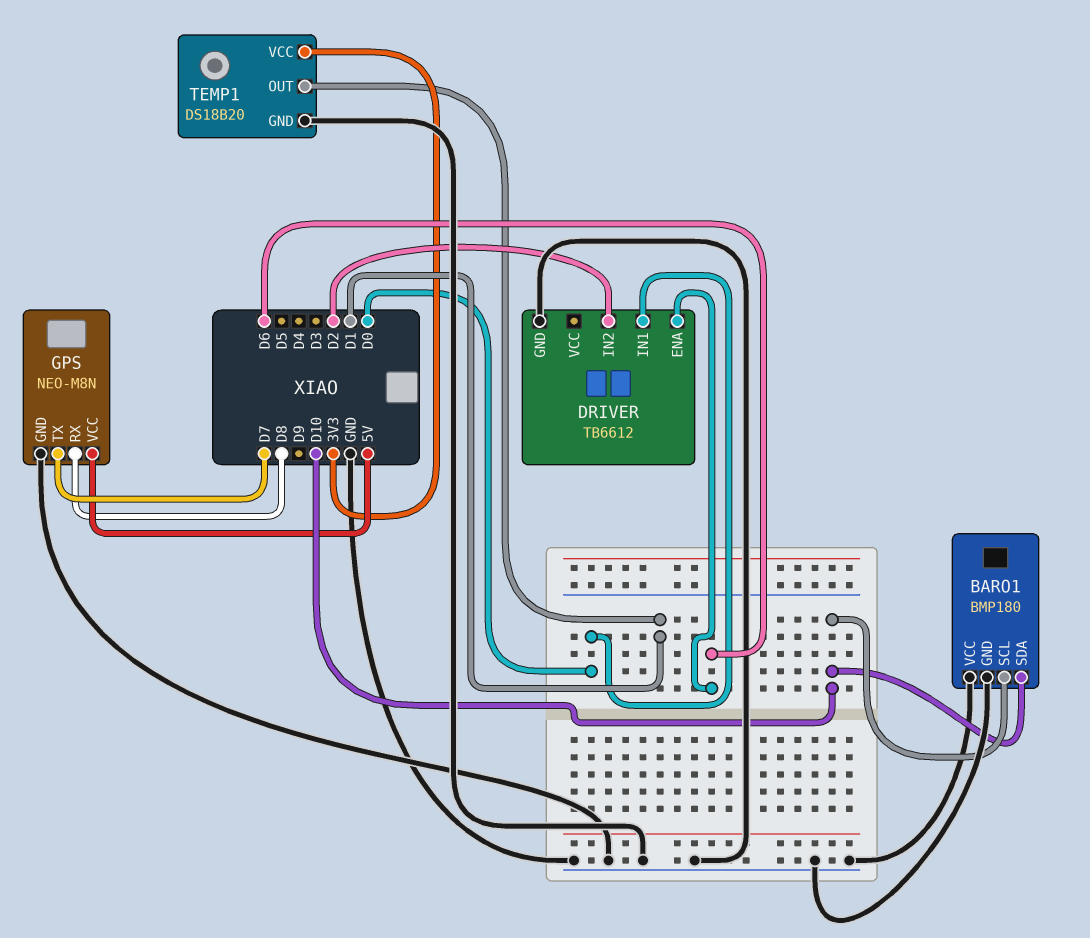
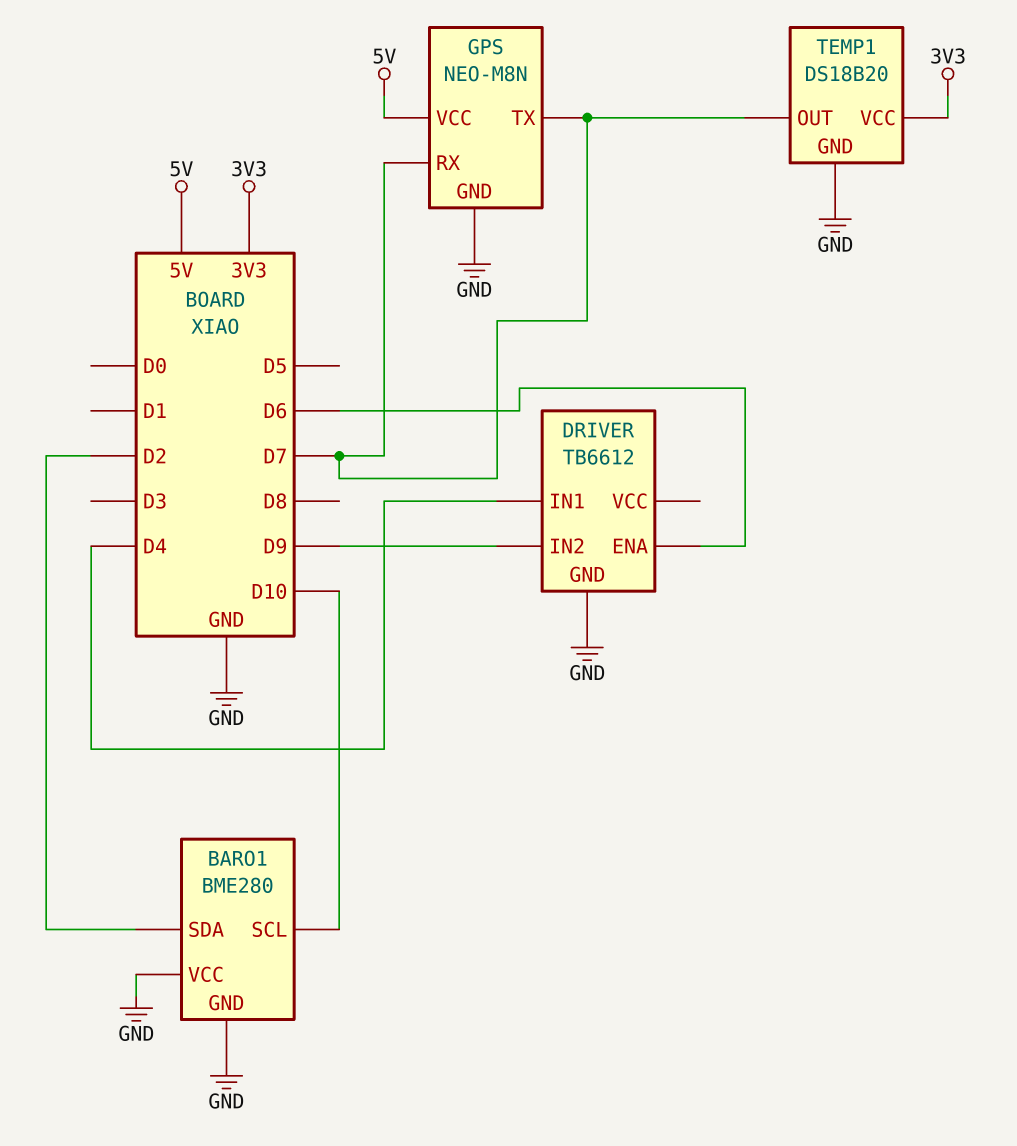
BARO1: BMP180 -> BME280
BARO1 pin SDA: D10 -> D2
DRIVER pin IN1: D0 -> D4
DRIVER pin IN2: D2 -> D9
GPS pin RX: D8 -> D7
TEMP1 pin OUT: D1 -> D7

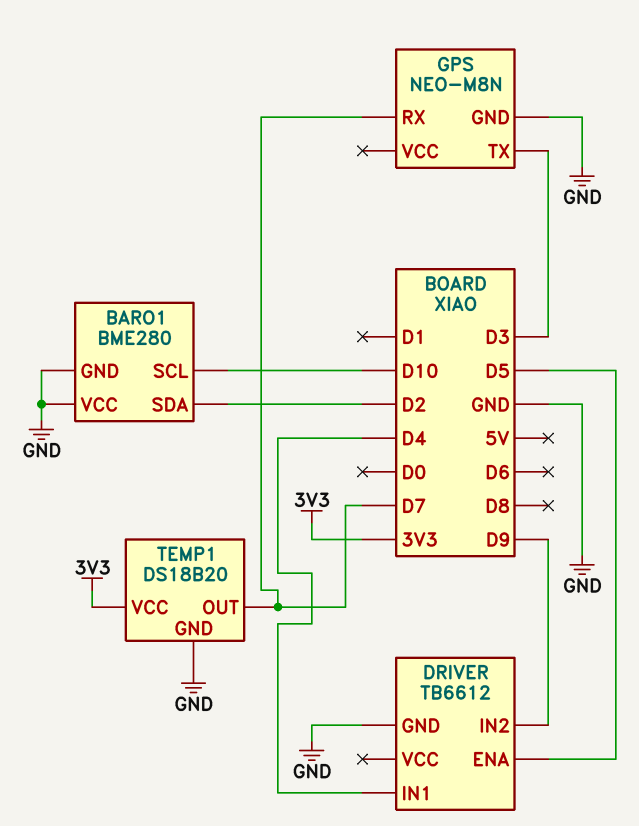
DRIVER pin ENA: D6 -> D5
GPS pin TX: D7 -> D3
GPS pin VCC: 5V -> none

